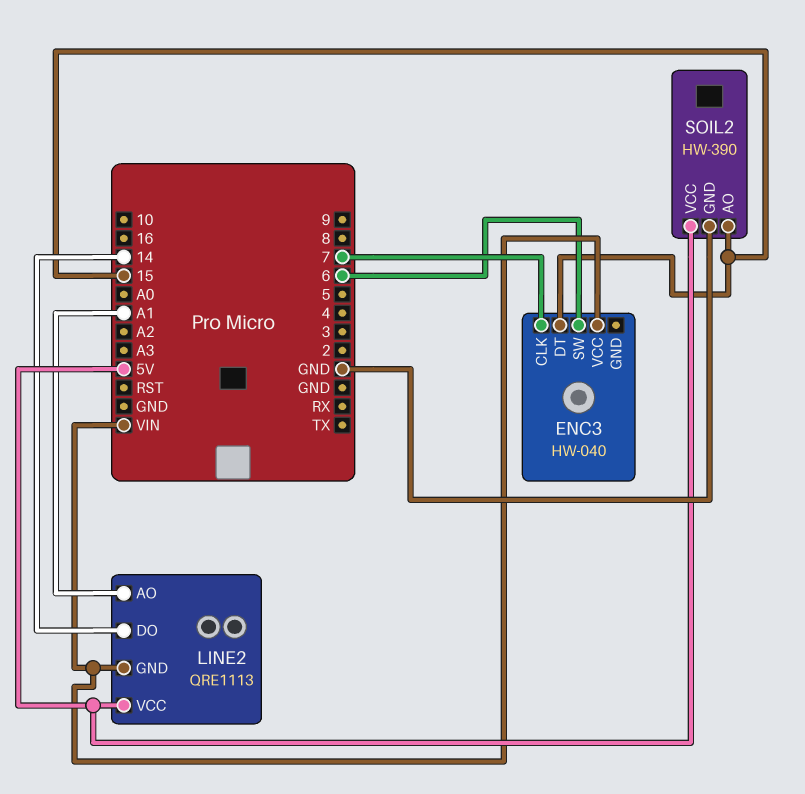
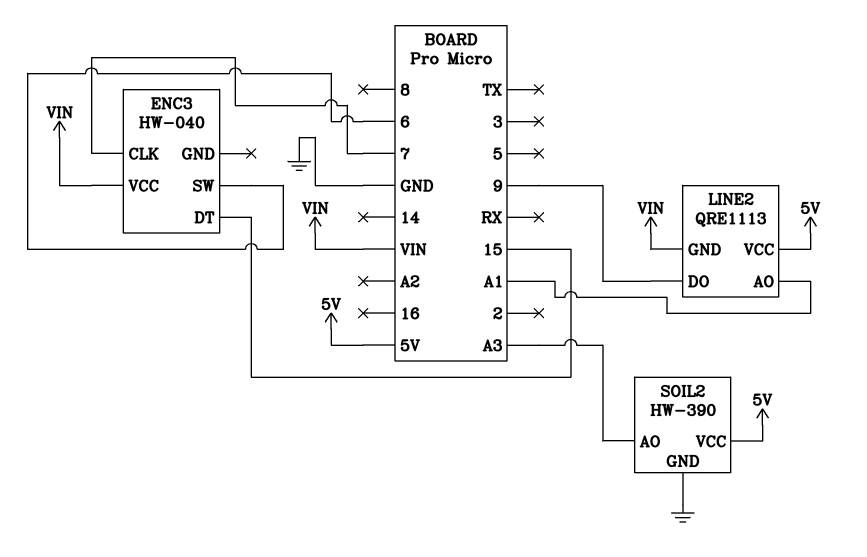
LINE2 pin DO: 14 -> 9
SOIL2 pin AO: 15 -> A3

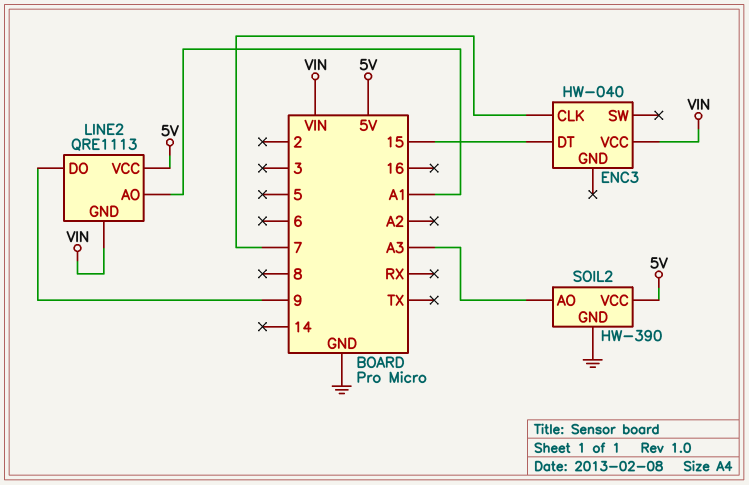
ENC3 pin SW: 6 -> none

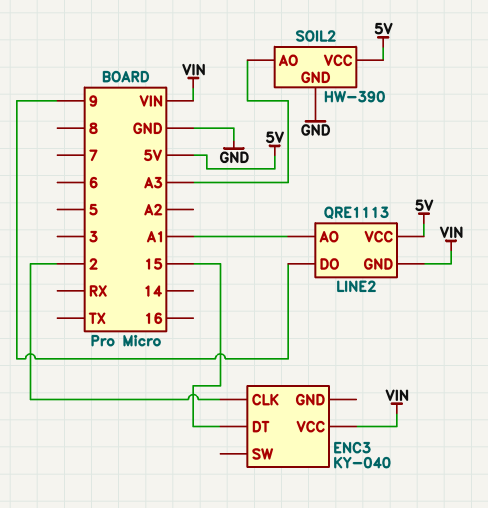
ENC3: HW-040 -> KY-040
ENC3 pin CLK: 7 -> 2

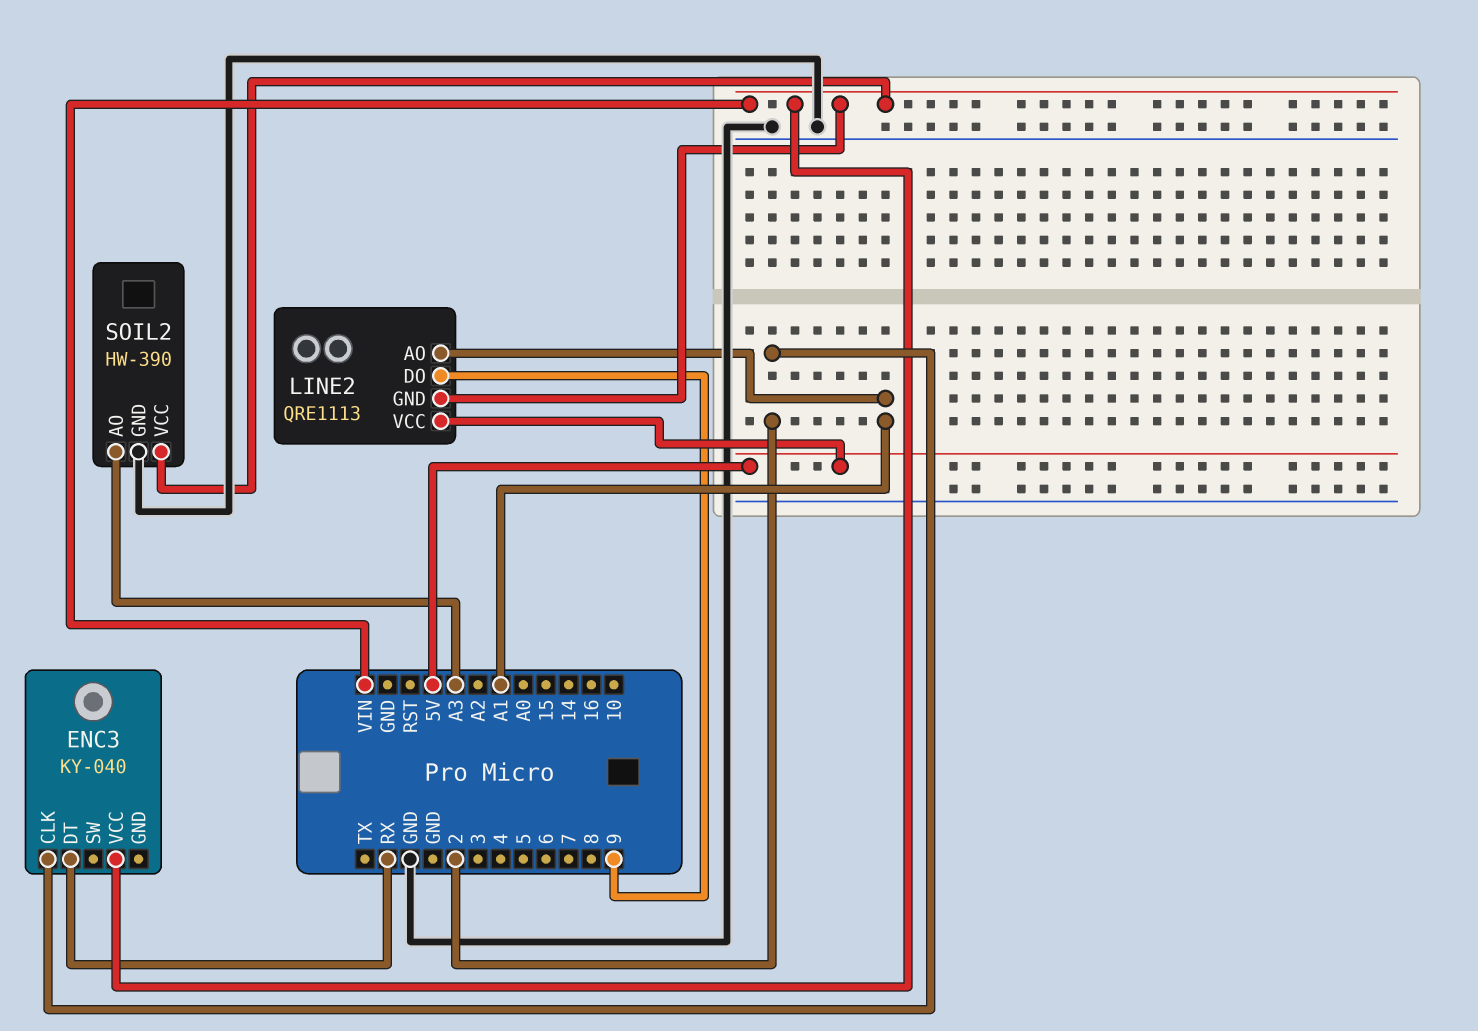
ENC3 pin DT: 15 -> RX
SOIL2 pin VCC: 5V -> VIN

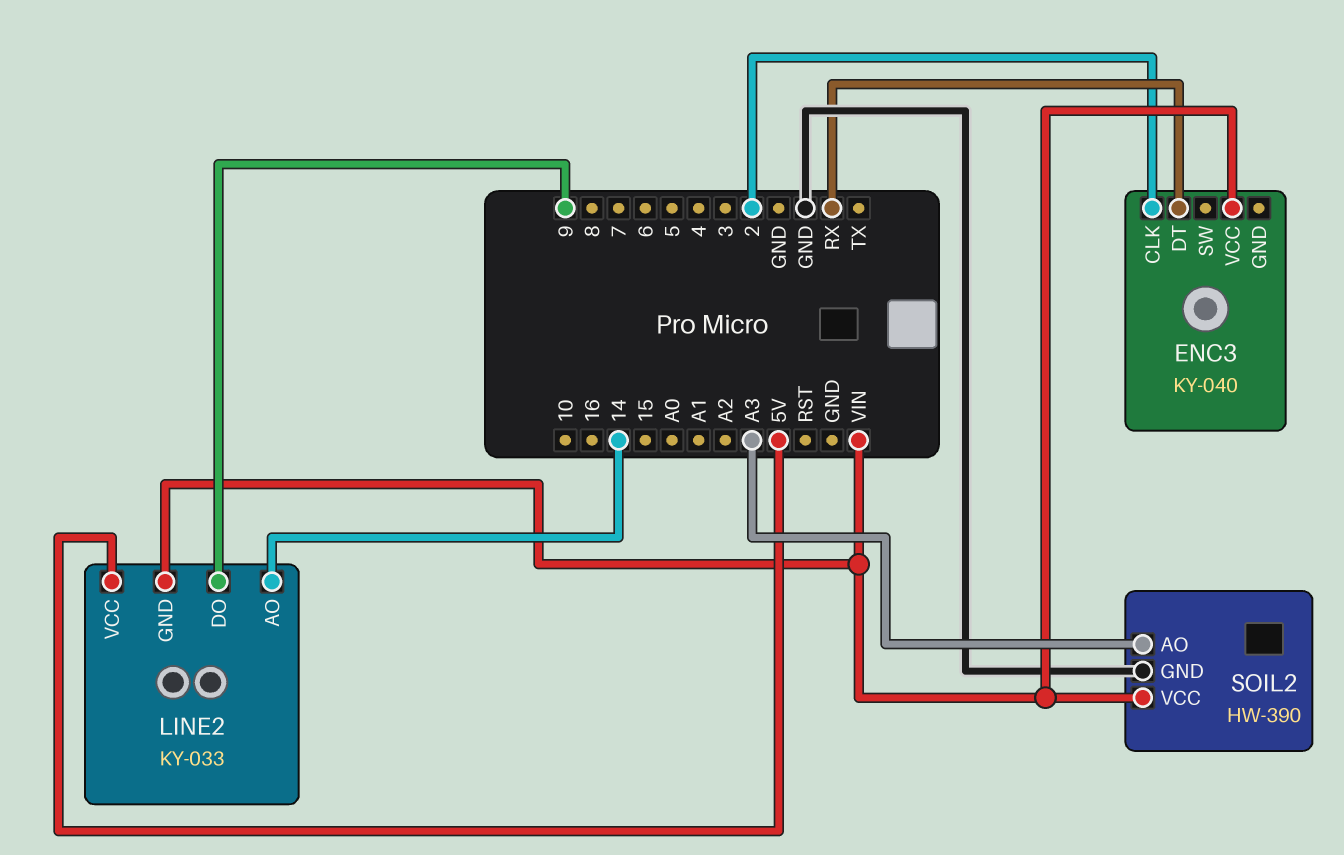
LINE2: QRE1113 -> KY-033
LINE2 pin AO: A1 -> 14

